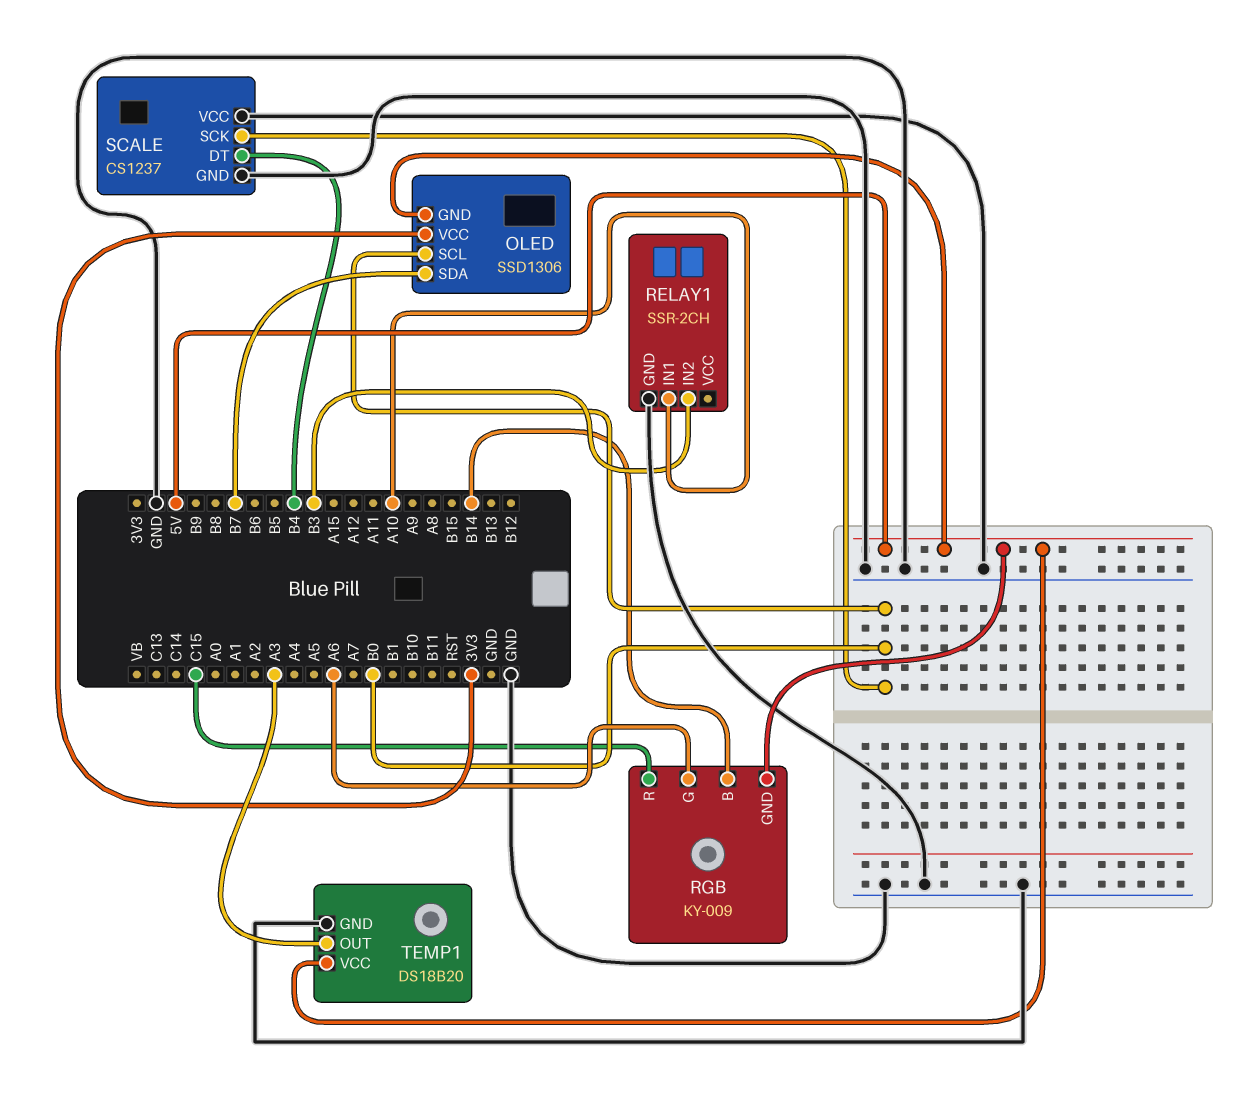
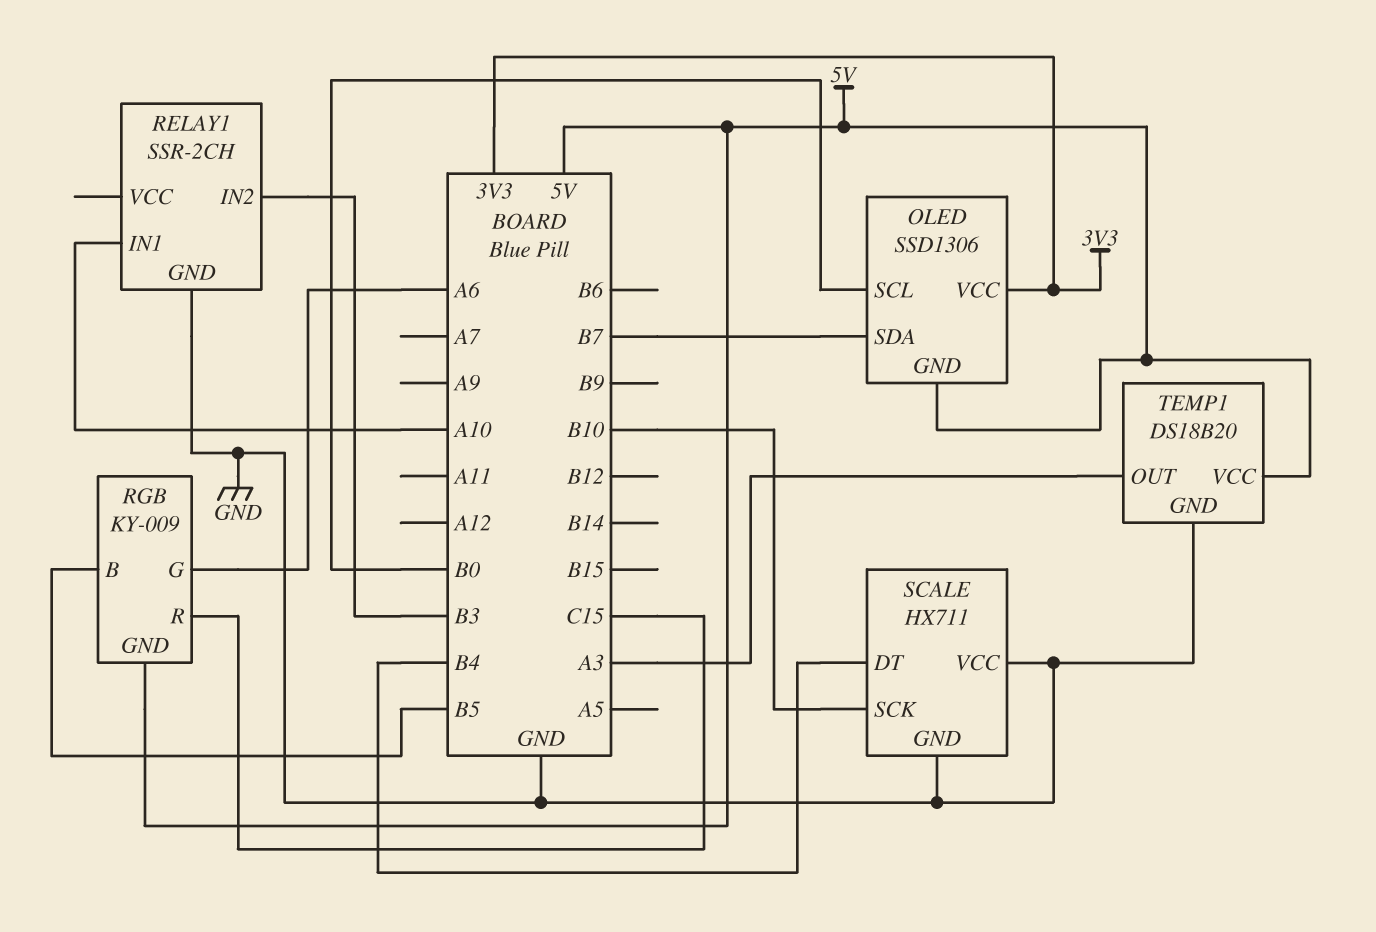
RGB pin B: B14 -> B5
SCALE: CS1237 -> HX711
SCALE pin SCK: B0 -> B10

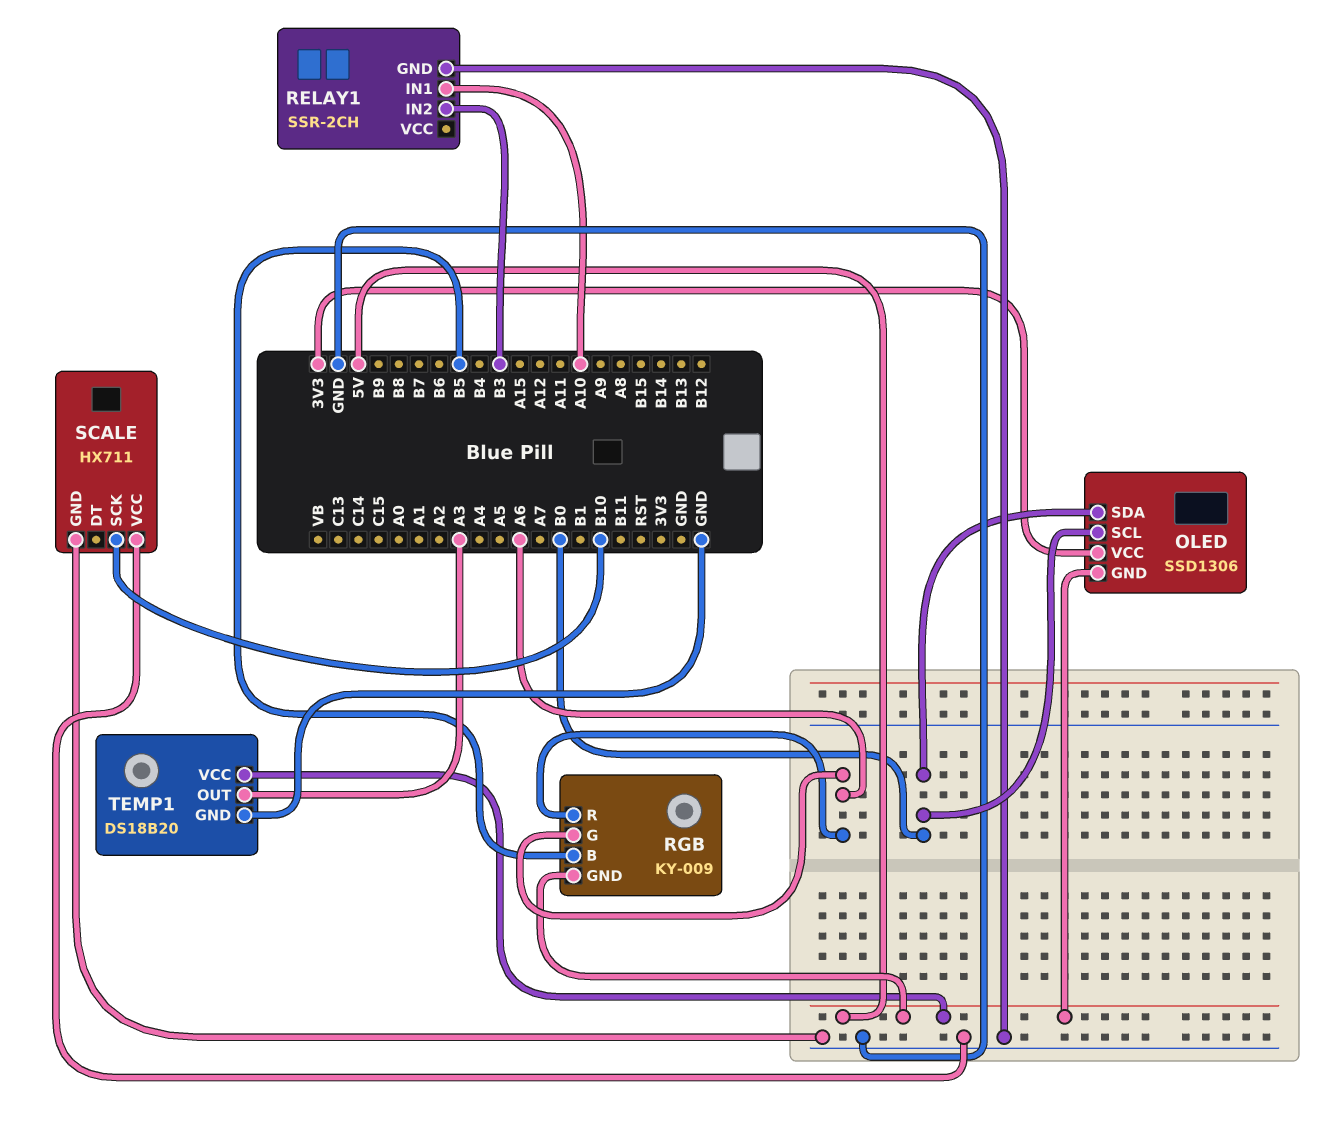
OLED pin SDA: B7 -> B0
RGB pin R: C15 -> A6
SCALE pin DT: B4 -> none

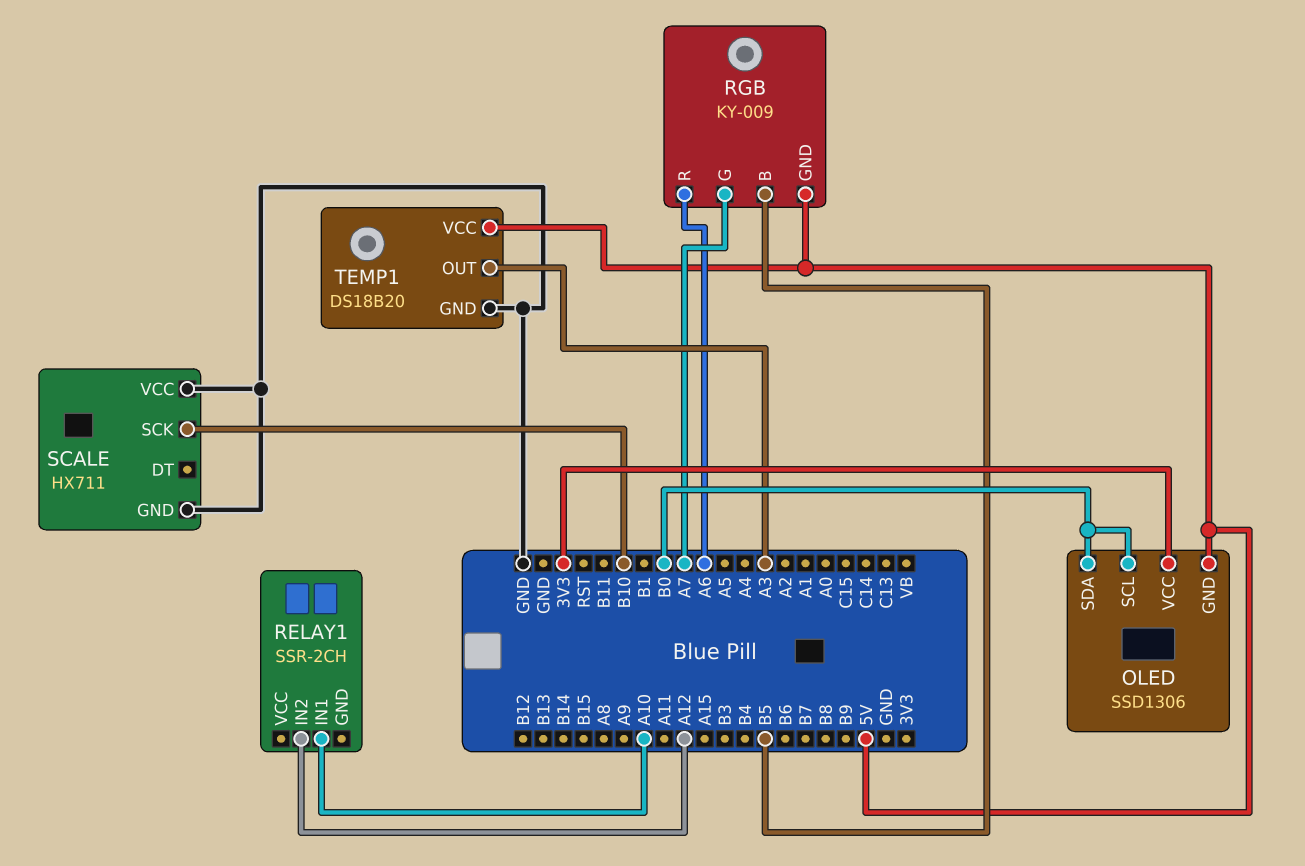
RELAY1 pin GND: GND -> none
RELAY1 pin IN2: B3 -> A12
RGB pin G: A6 -> A7

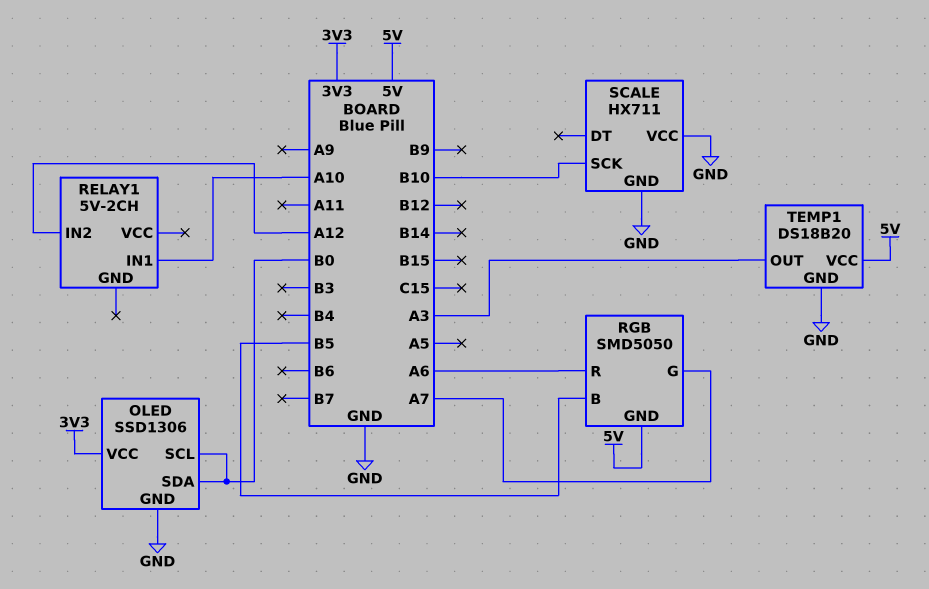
OLED pin GND: 5V -> GND
RELAY1: SSR-2CH -> 5V-2CH
RGB: KY-009 -> SMD5050

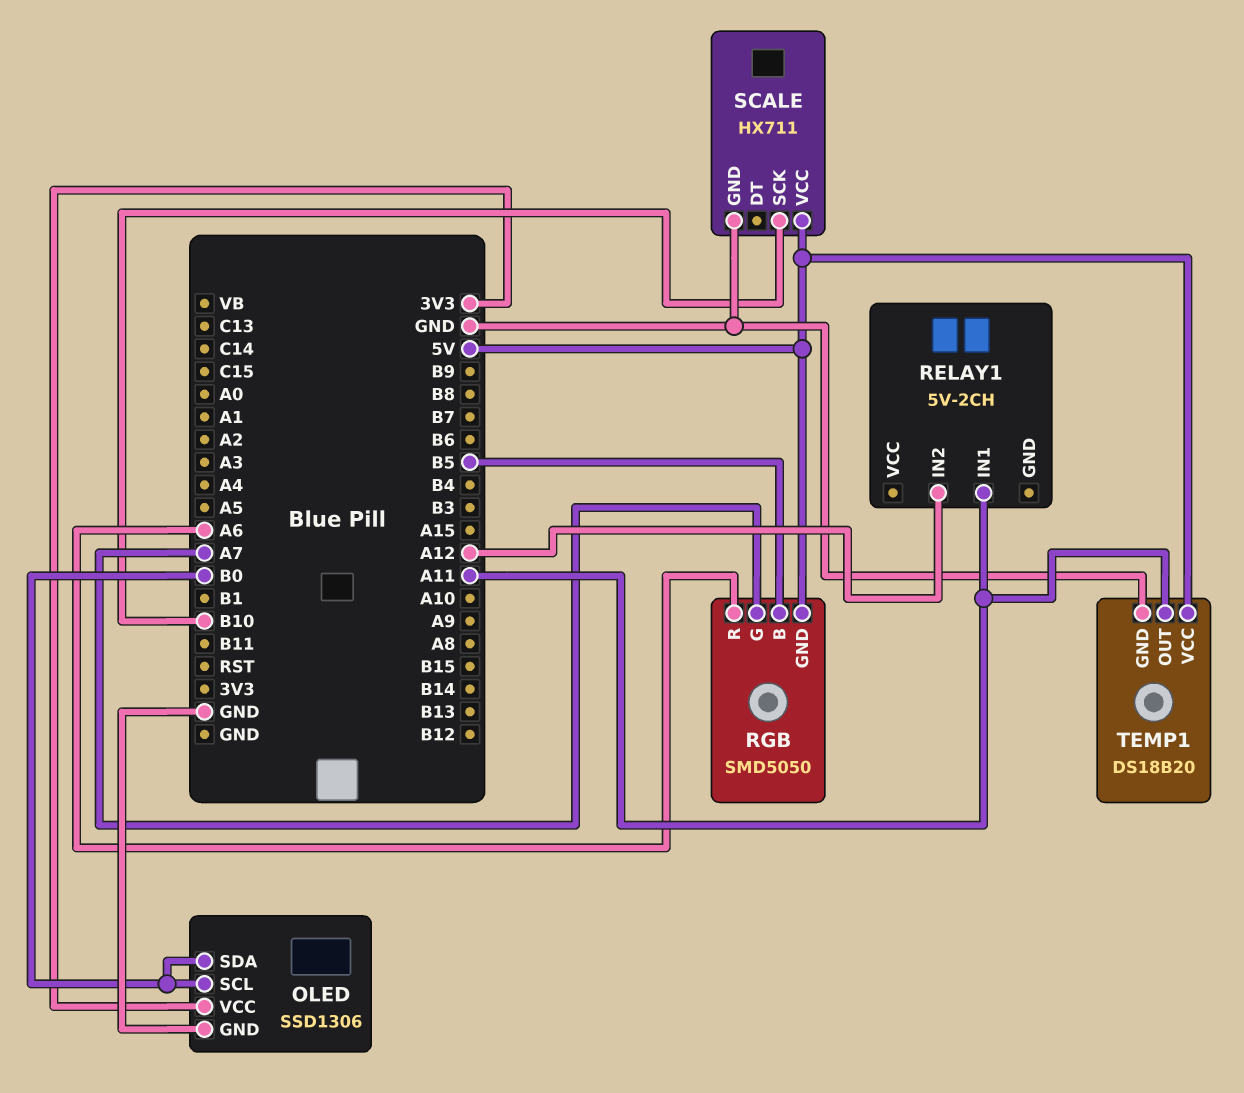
RELAY1 pin IN1: A10 -> A11
SCALE pin VCC: GND -> 5V
TEMP1 pin OUT: A3 -> A11

